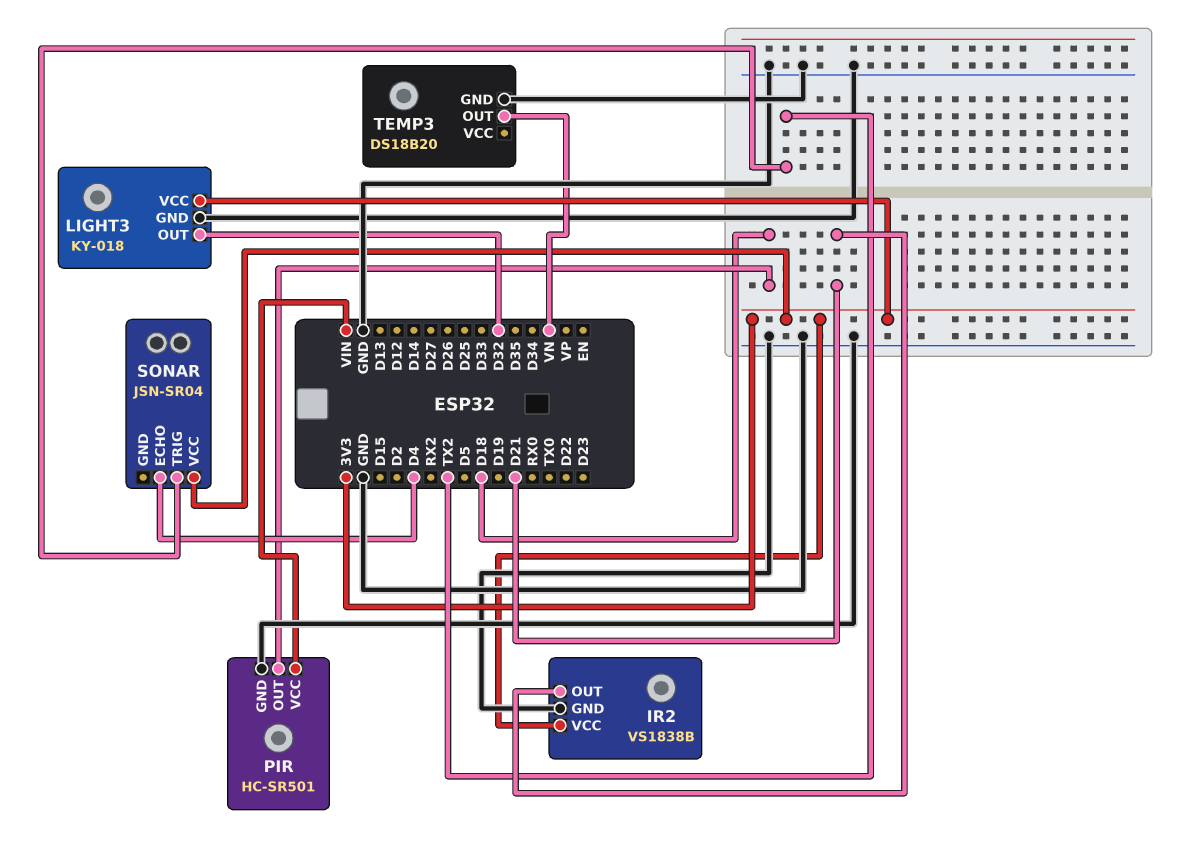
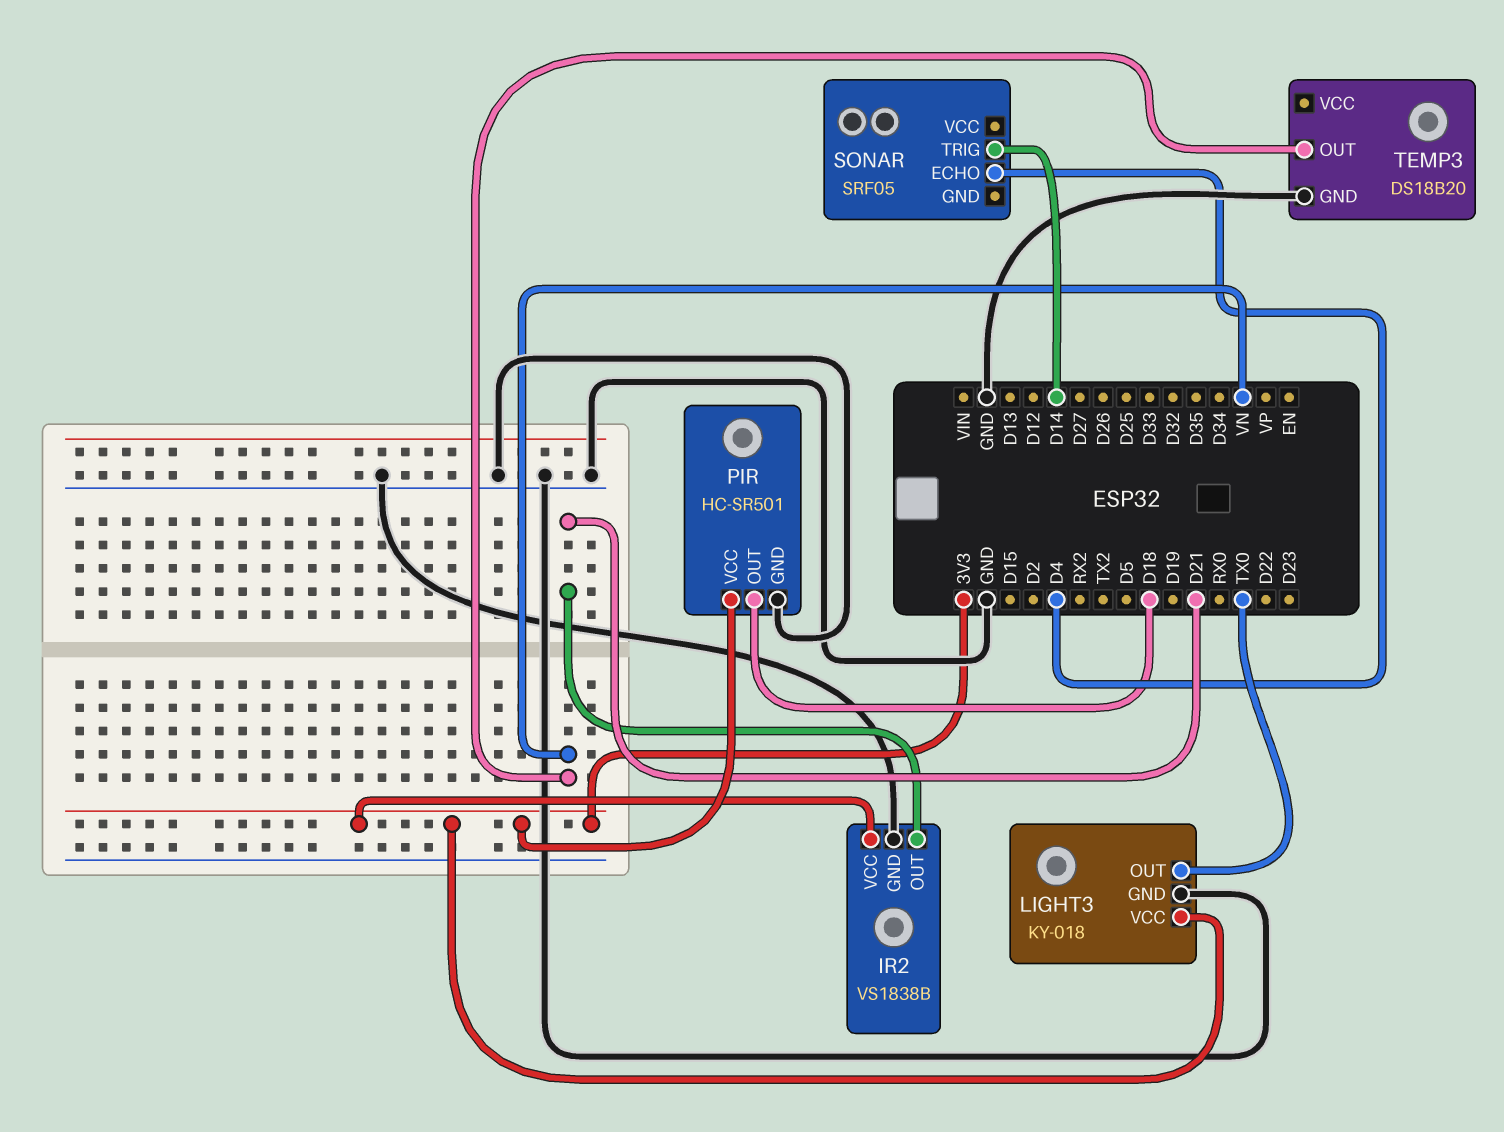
LIGHT3 pin OUT: D32 -> TX0
PIR pin VCC: VIN -> 3V3
SONAR: JSN-SR04 -> SRF05
SONAR pin TRIG: TX2 -> D14
SONAR pin VCC: 3V3 -> none

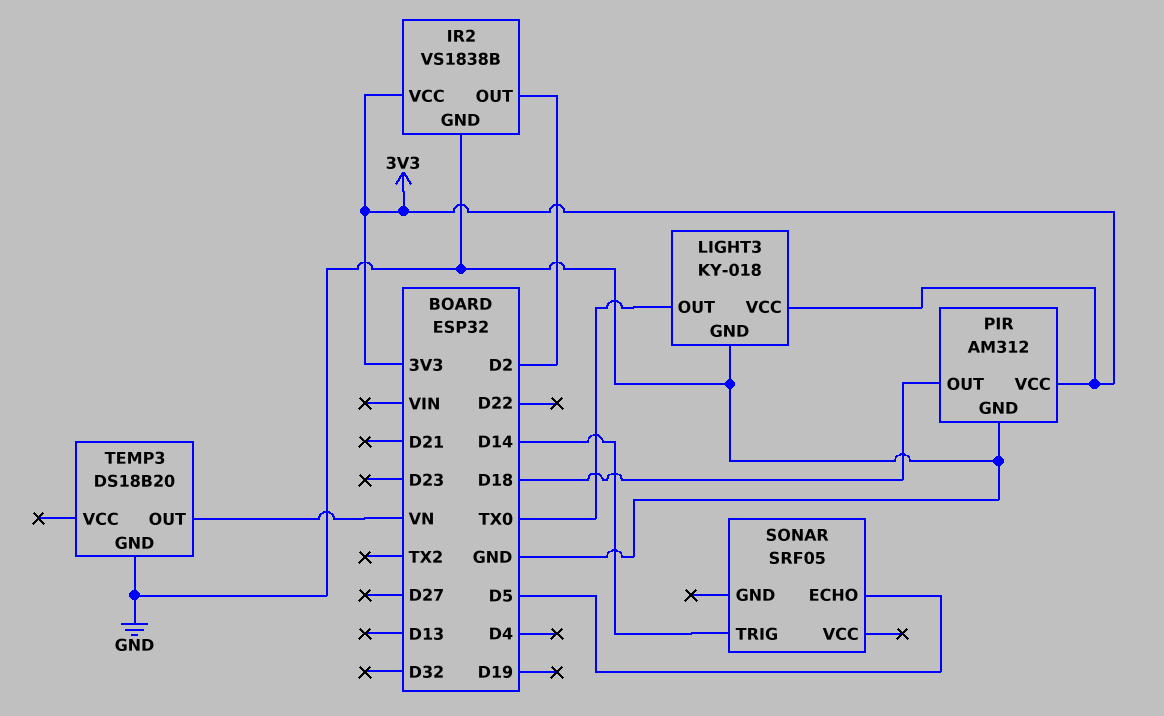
IR2 pin OUT: D21 -> D2
PIR: HC-SR501 -> AM312
SONAR pin ECHO: D4 -> D5

